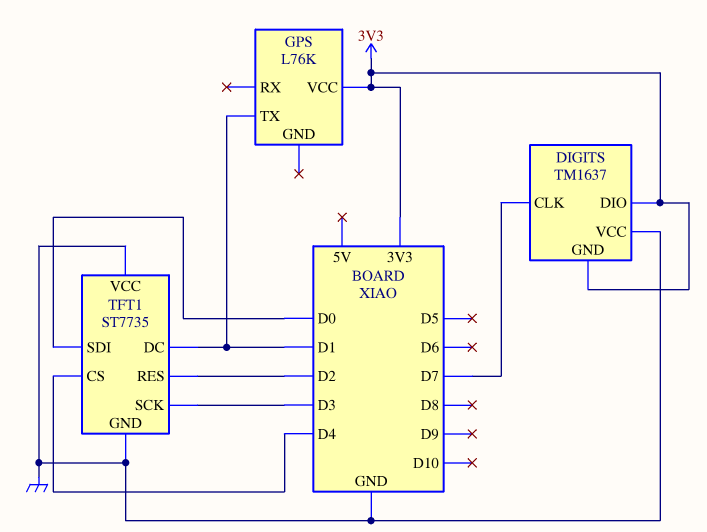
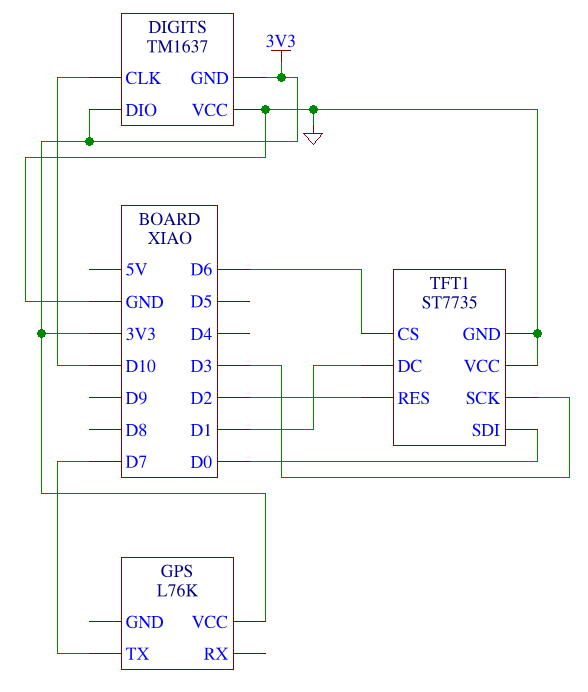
DIGITS pin CLK: D7 -> D10
GPS pin TX: D1 -> D7
TFT1 pin CS: D4 -> D6

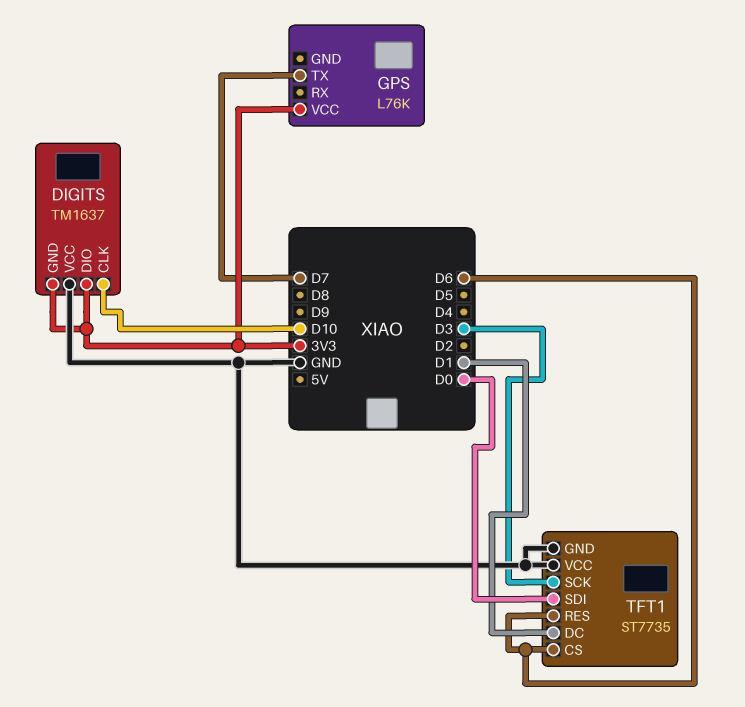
TFT1 pin RES: D2 -> D6

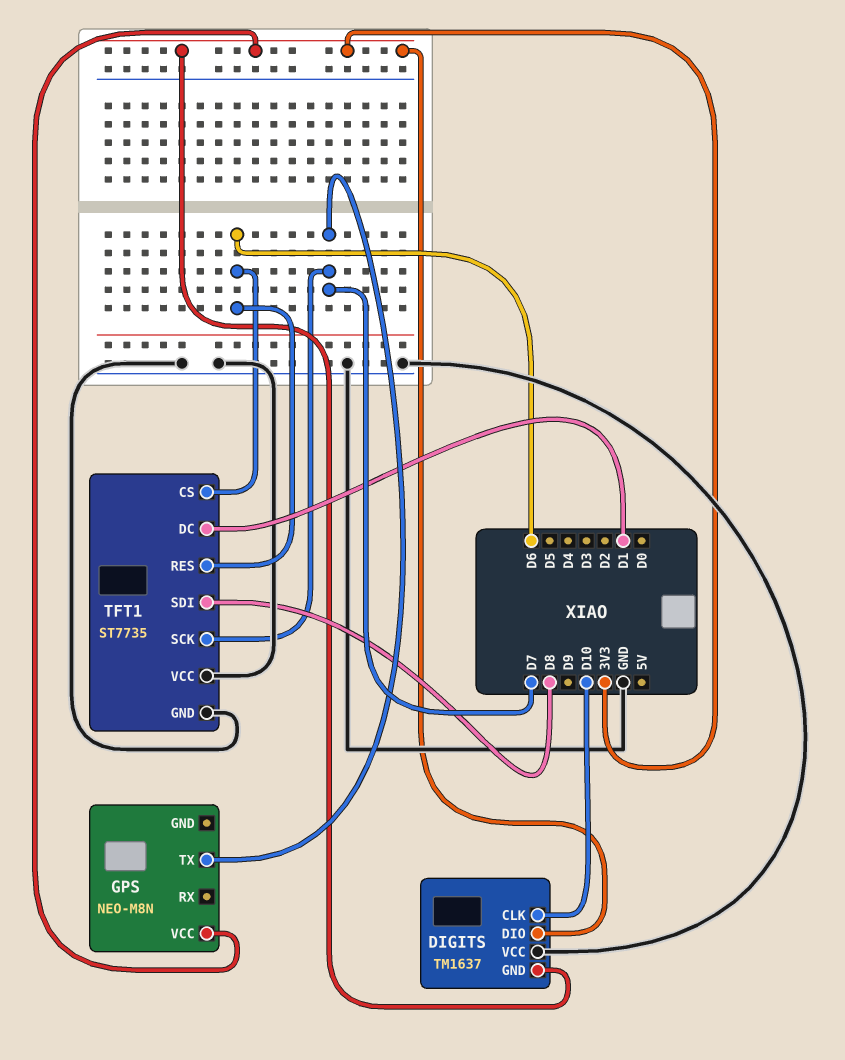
GPS: L76K -> NEO-M8N
TFT1 pin SCK: D3 -> D7
TFT1 pin SDI: D0 -> D8

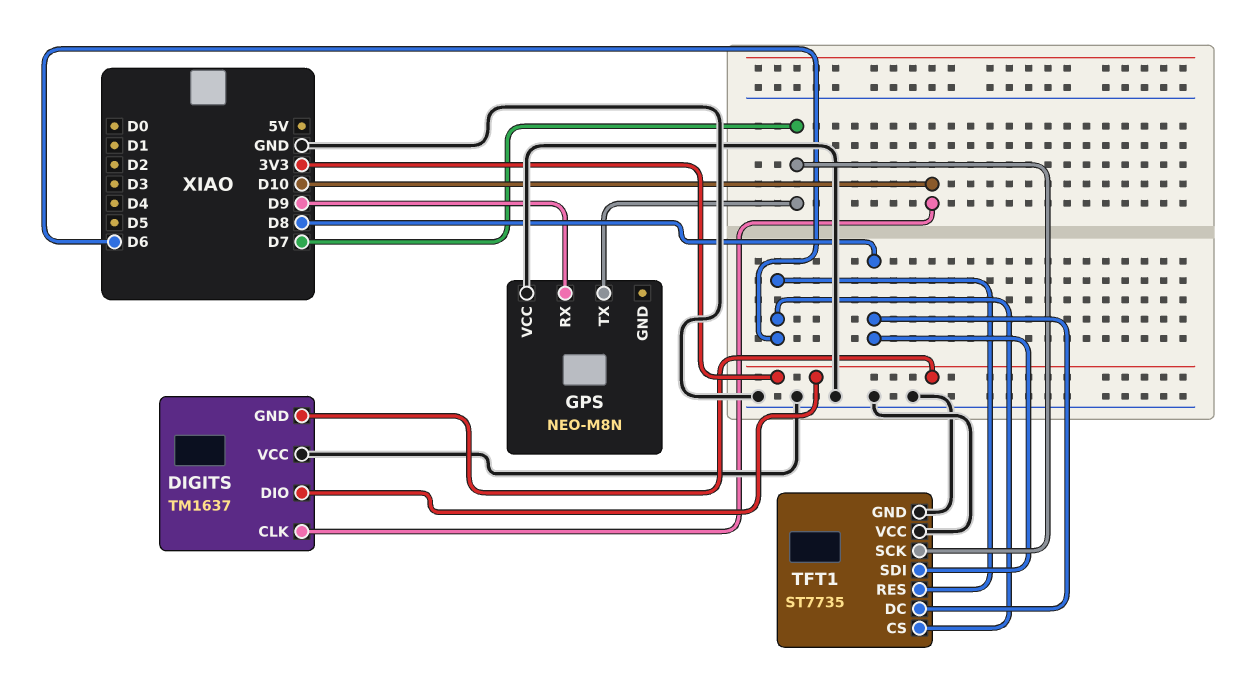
GPS pin RX: none -> D9
GPS pin VCC: 3V3 -> GND
TFT1 pin DC: D1 -> D8

